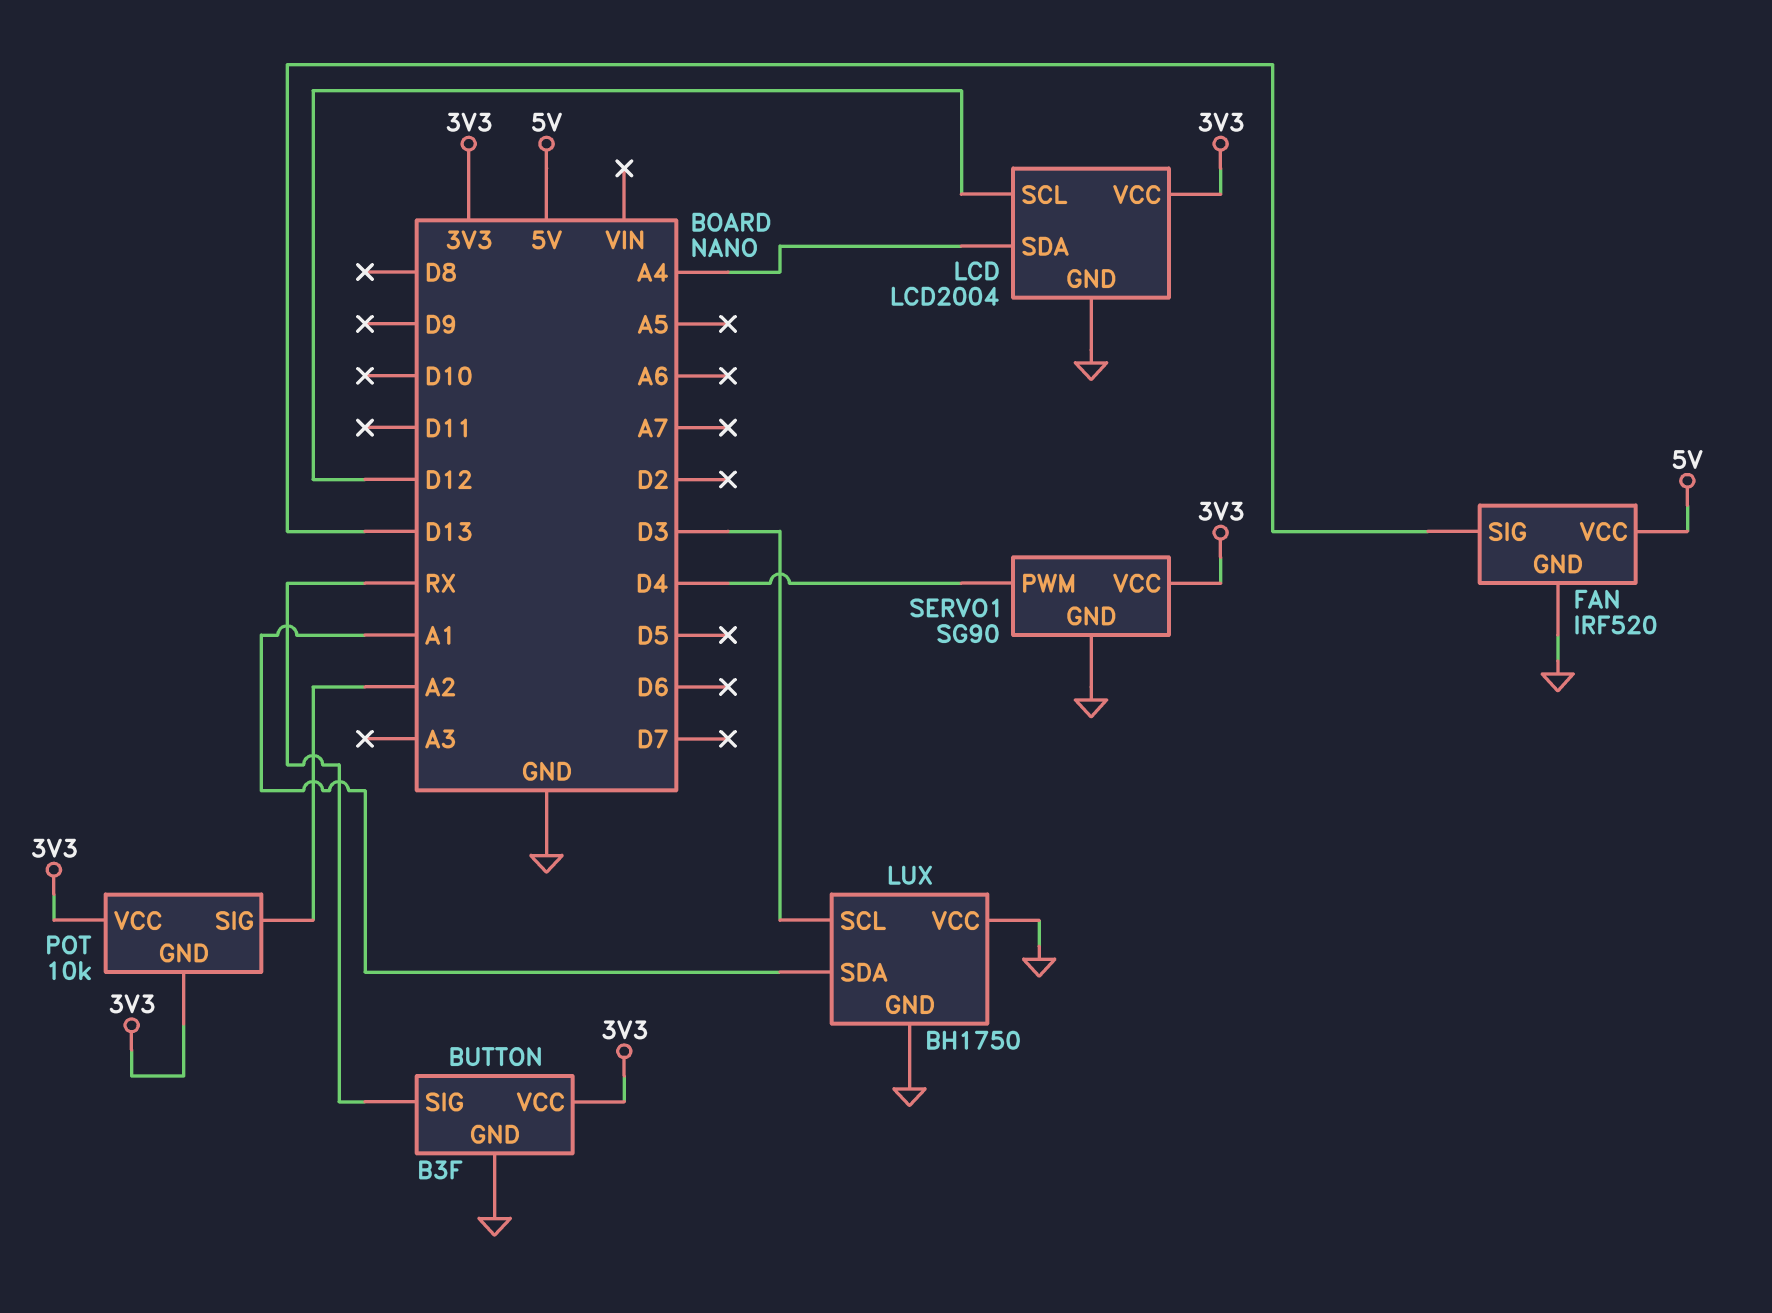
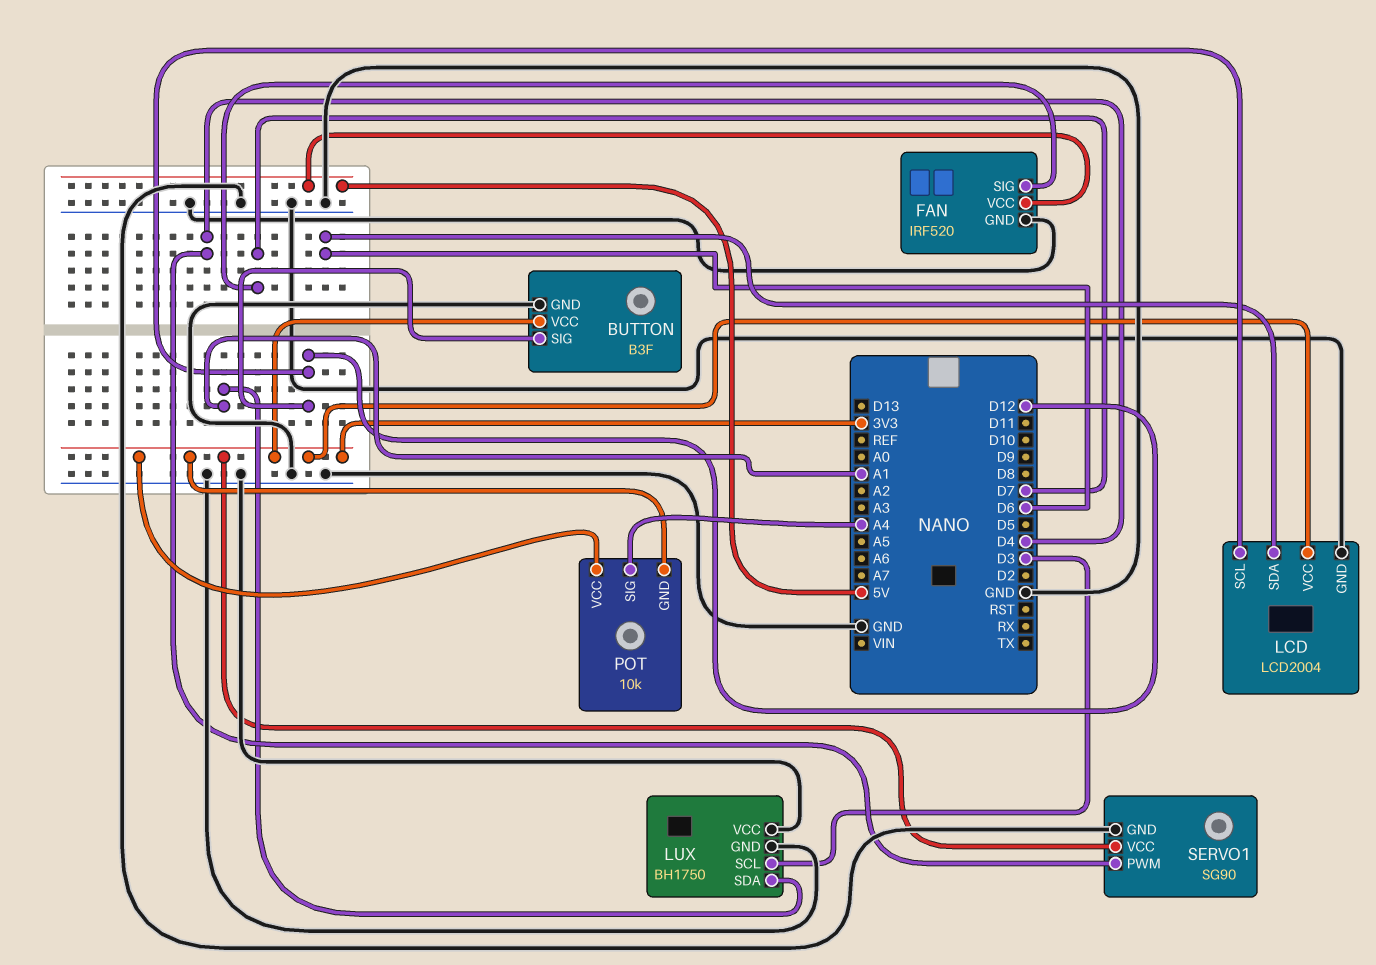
BUTTON pin SIG: RX -> D12
FAN pin SIG: D13 -> D7
LCD pin SDA: A4 -> D6
POT pin SIG: A2 -> A4

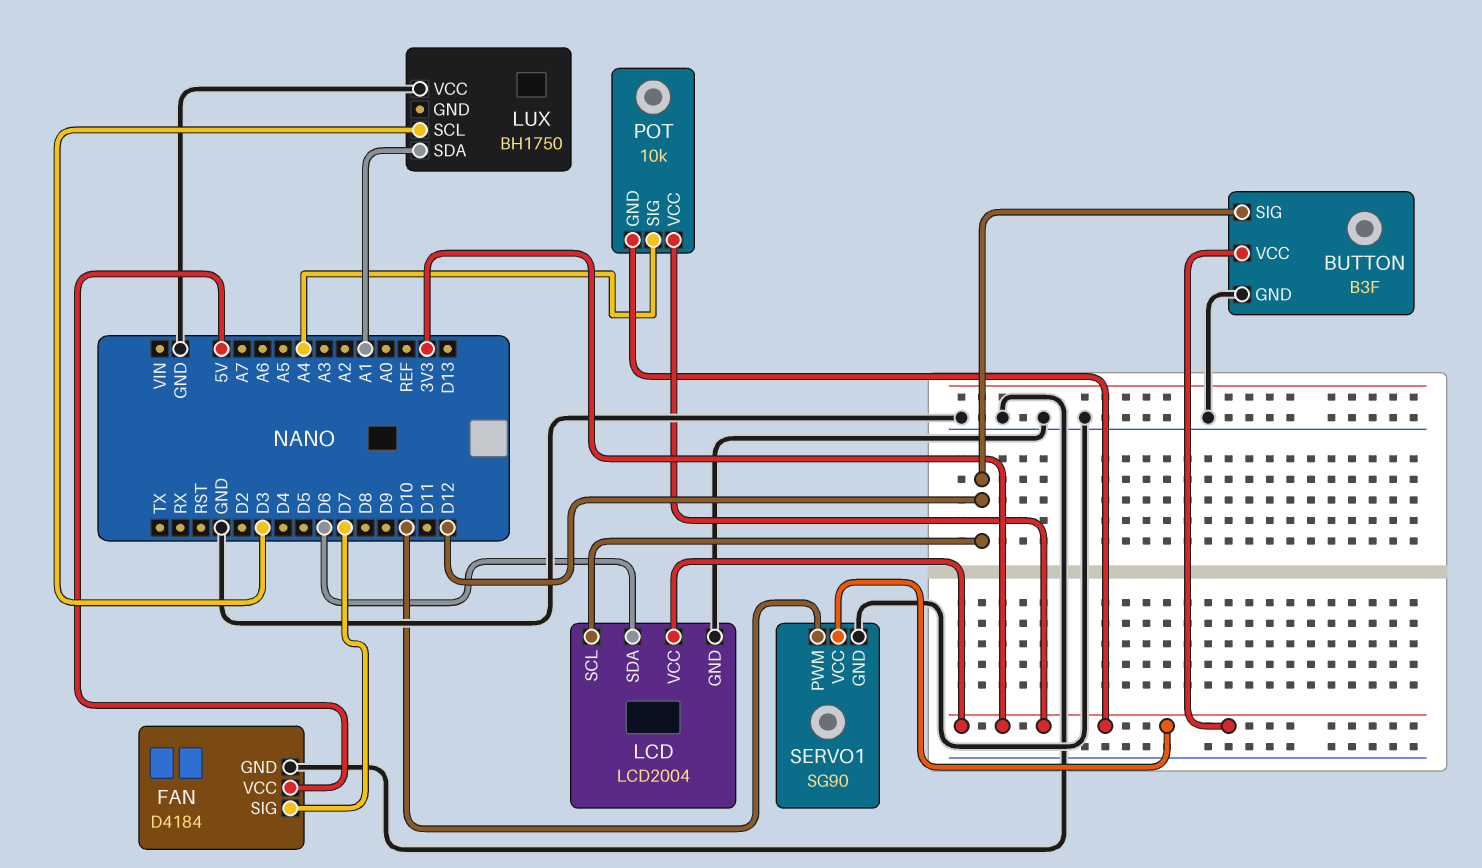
FAN: IRF520 -> D4184
LUX pin GND: GND -> none
SERVO1 pin PWM: D4 -> D10

